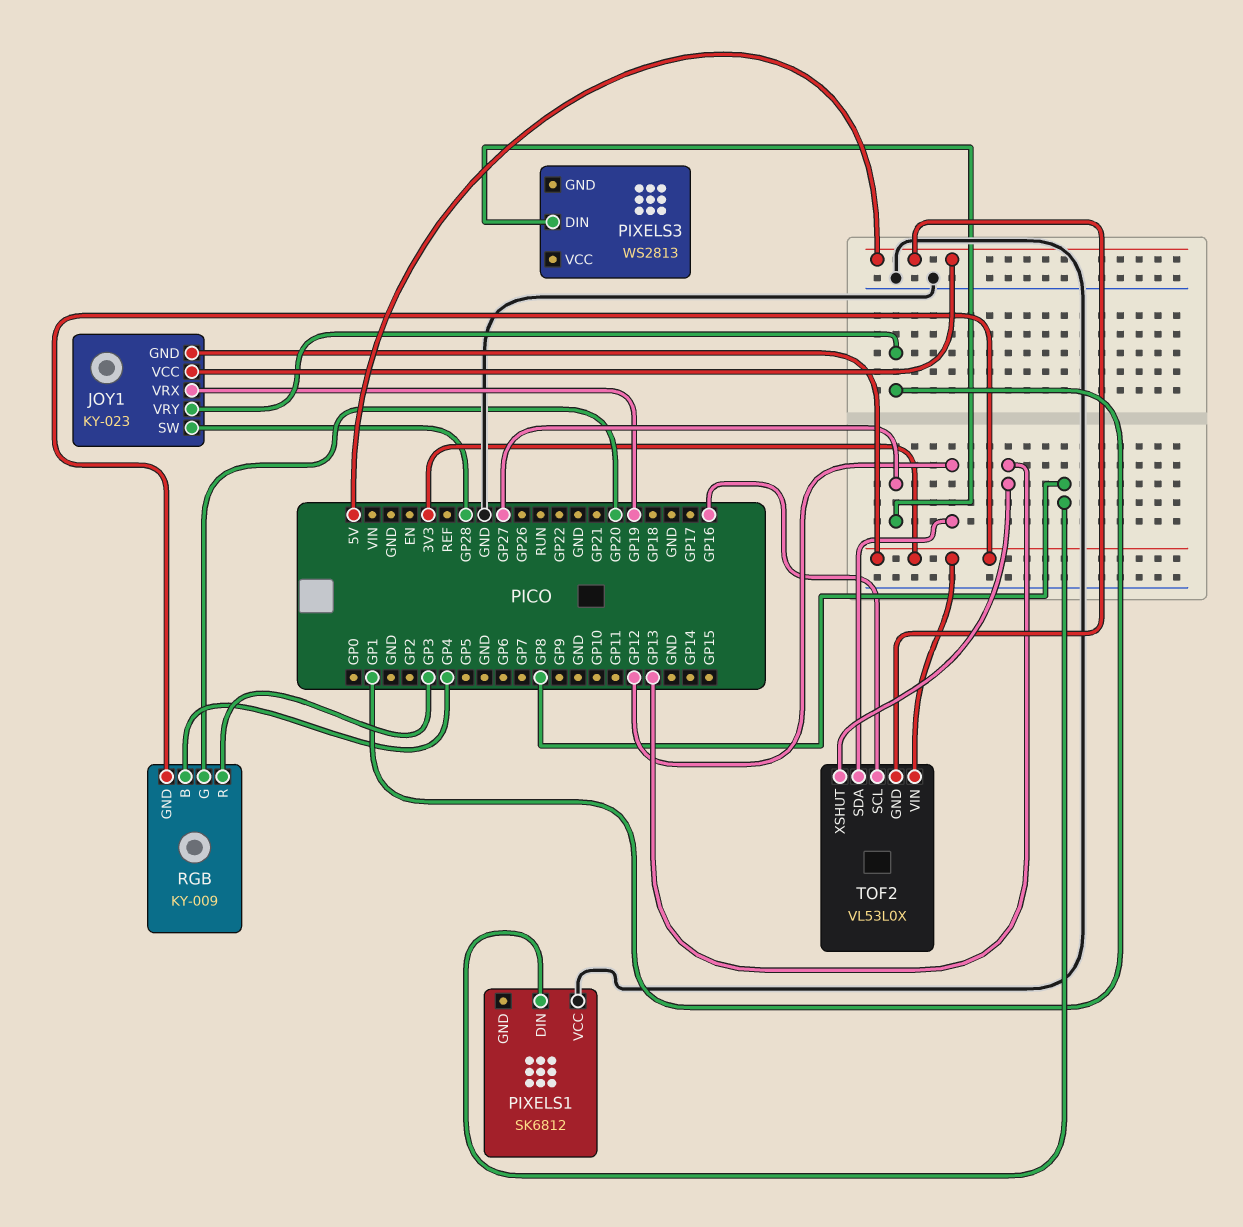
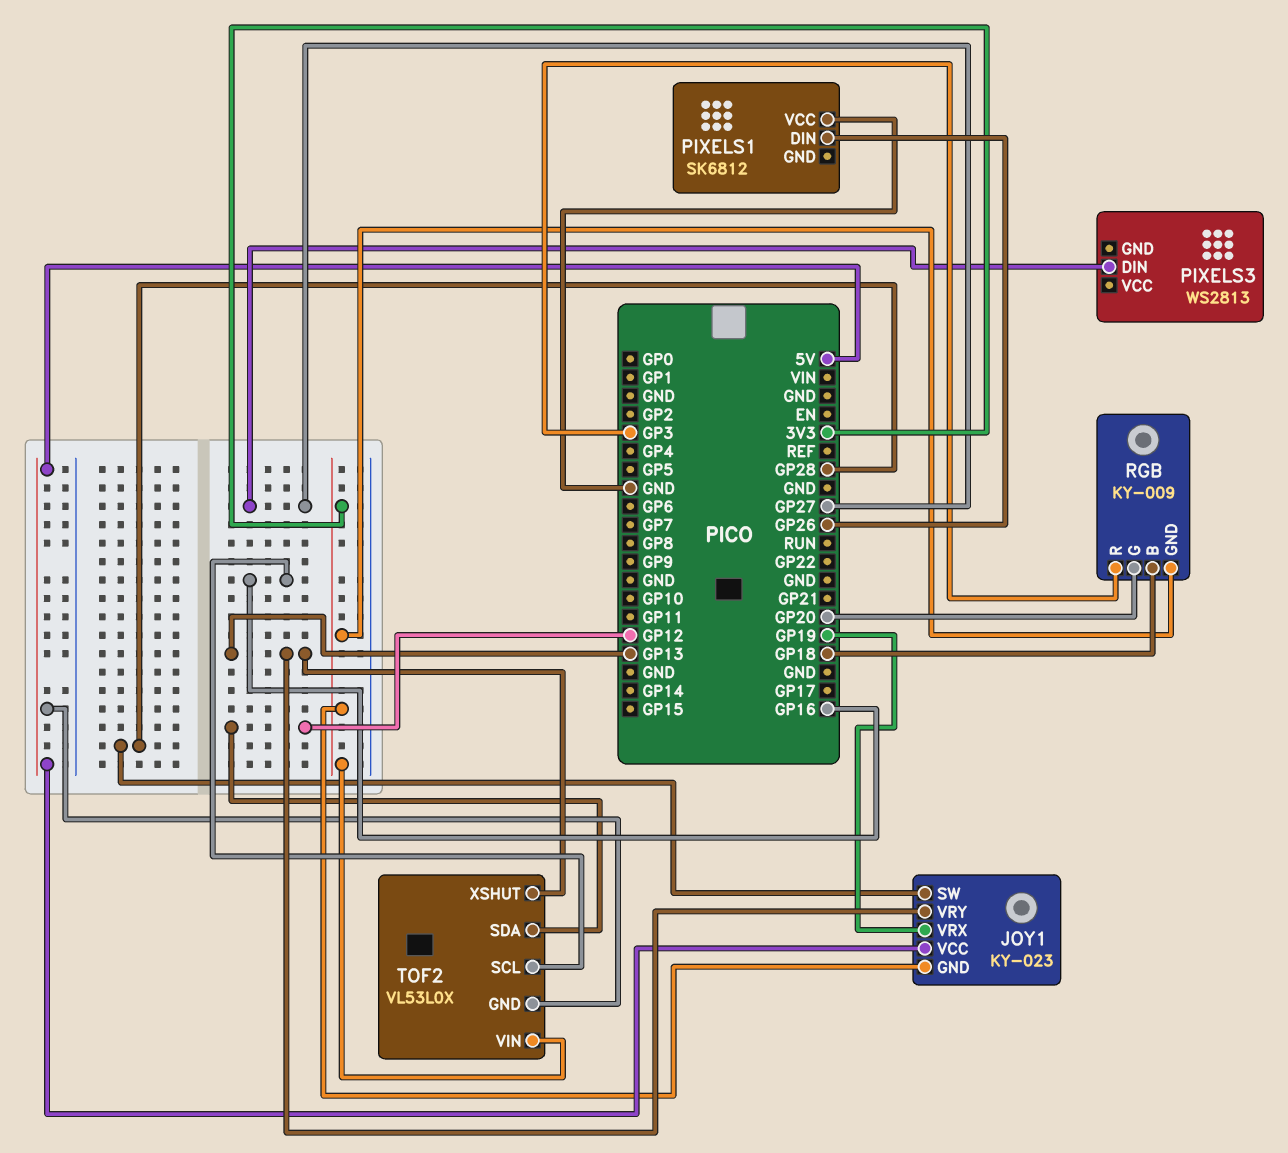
JOY1 pin VRY: GP1 -> GP13
PIXELS1 pin DIN: GP8 -> GP26
RGB pin B: GP4 -> GP18

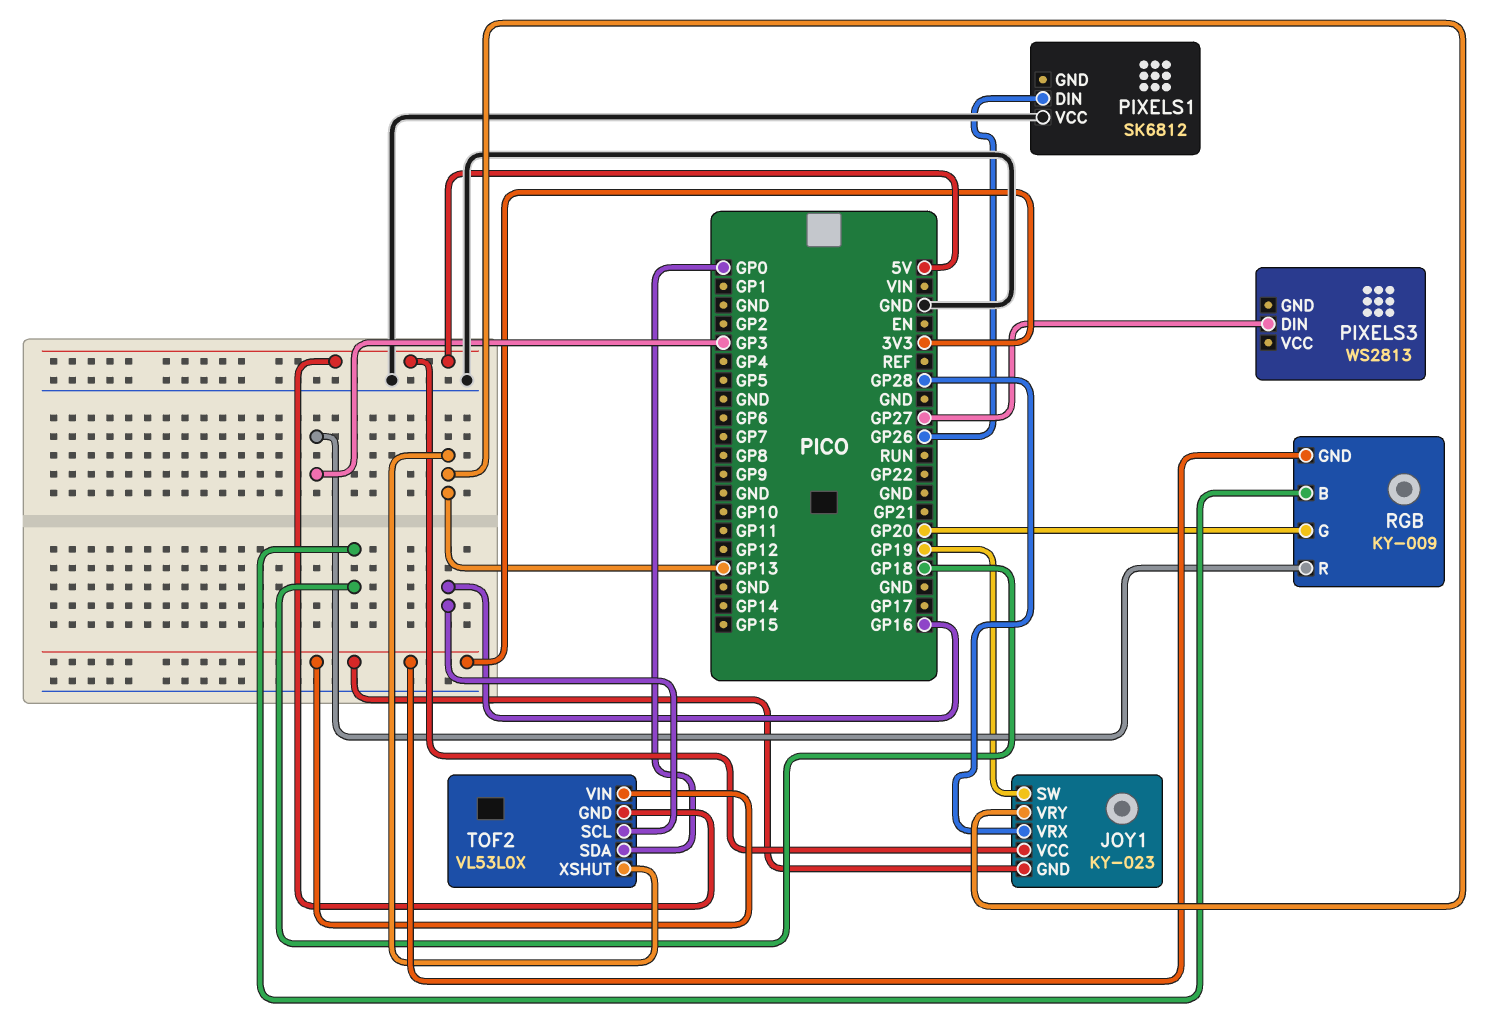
JOY1 pin SW: GP28 -> GP19
JOY1 pin VRX: GP19 -> GP28
TOF2 pin SDA: GP12 -> GP0

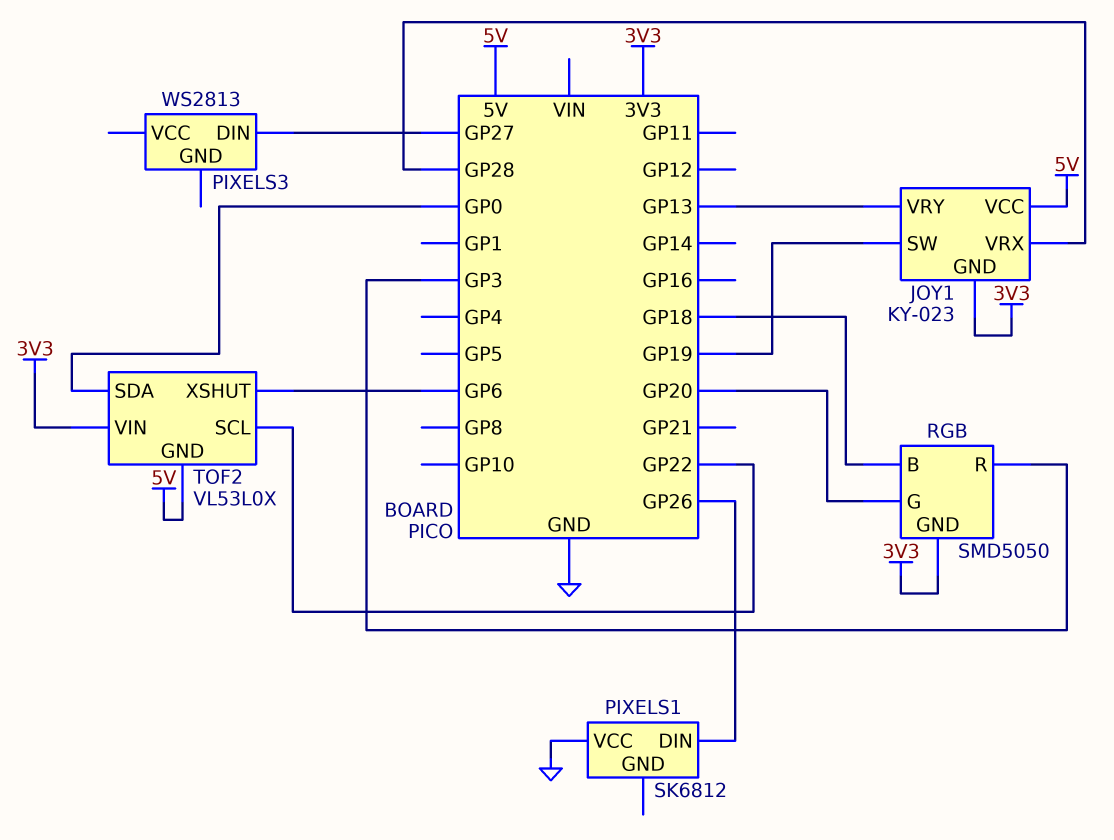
RGB: KY-009 -> SMD5050
TOF2 pin SCL: GP16 -> GP22
TOF2 pin XSHUT: GP13 -> GP6

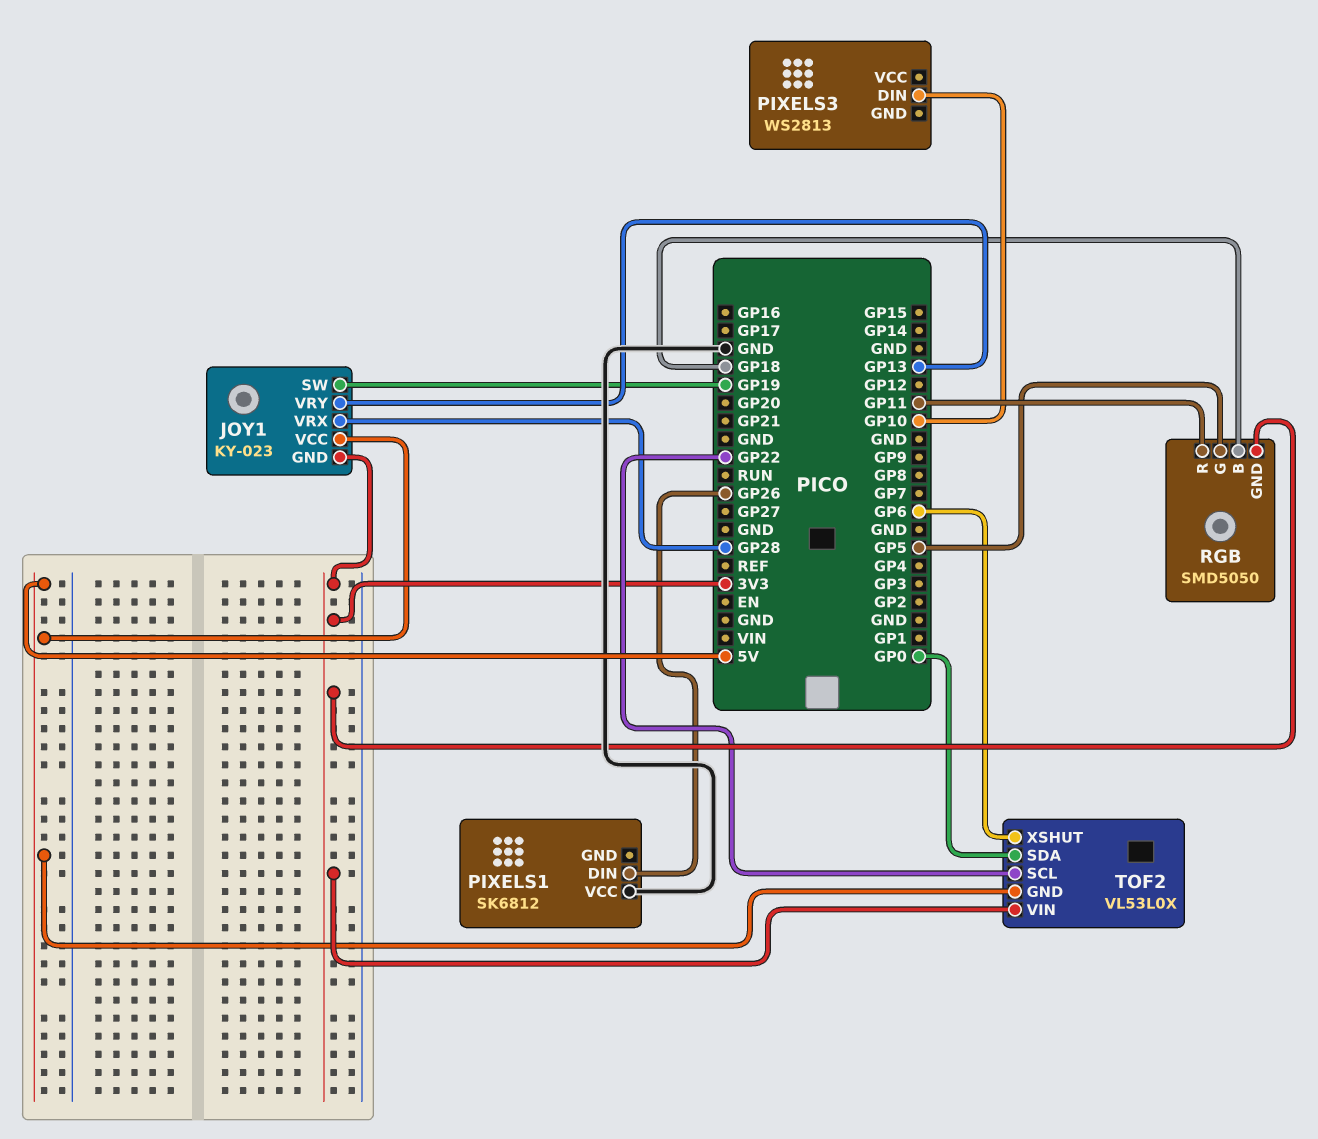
PIXELS3 pin DIN: GP27 -> GP10
RGB pin G: GP20 -> GP5
RGB pin R: GP3 -> GP11

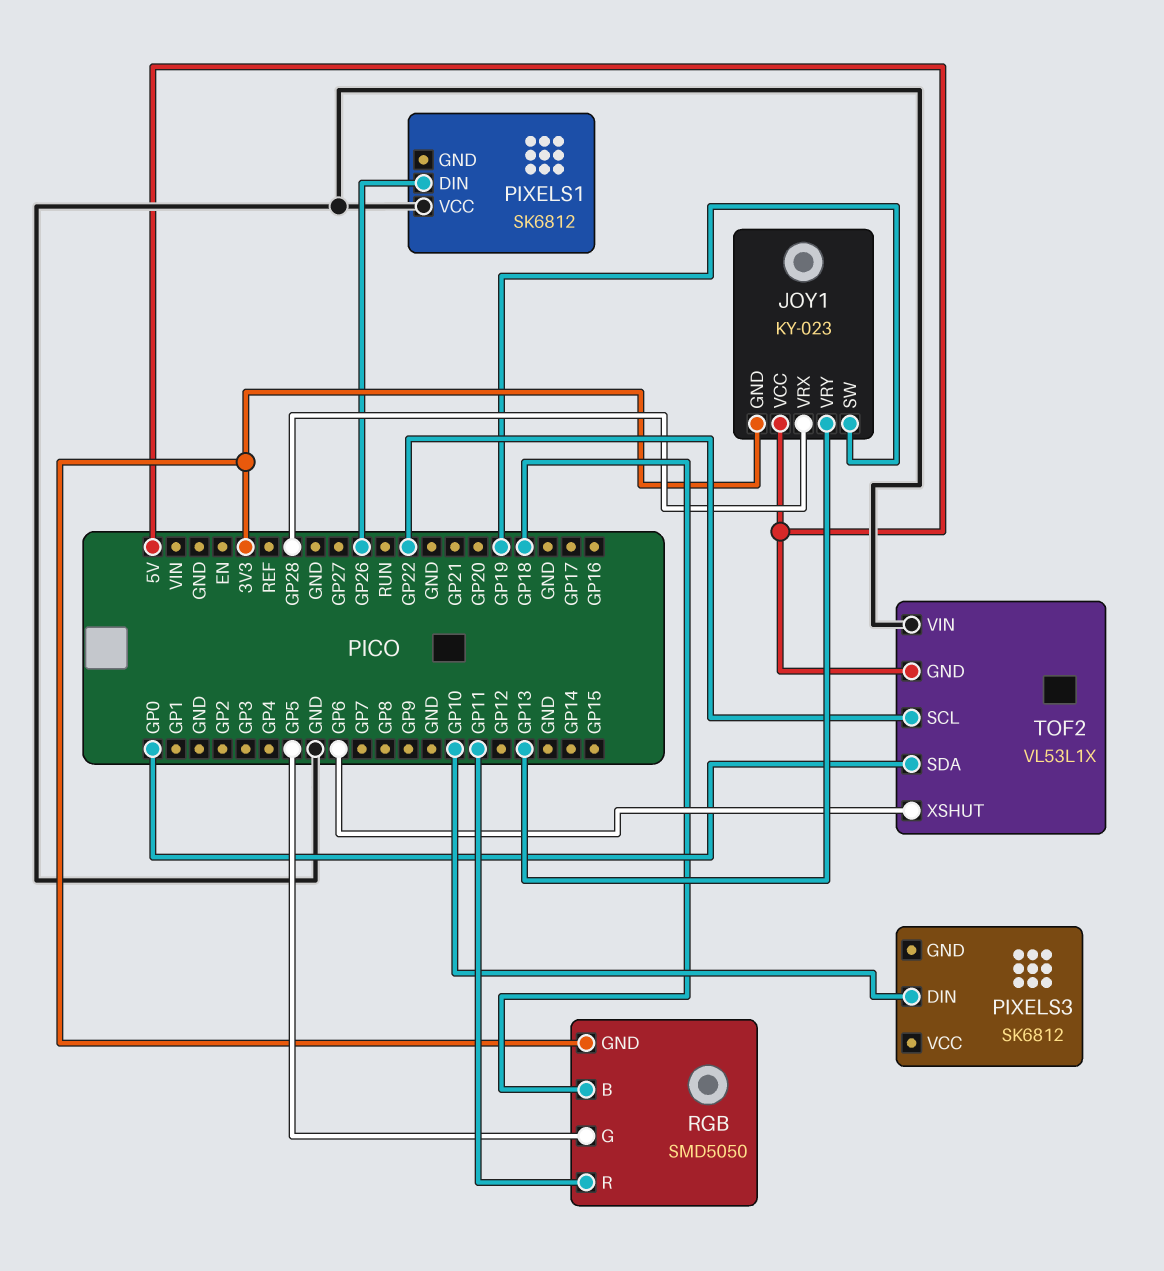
PIXELS3: WS2813 -> SK6812
TOF2: VL53L0X -> VL53L1X
TOF2 pin VIN: 3V3 -> GND

